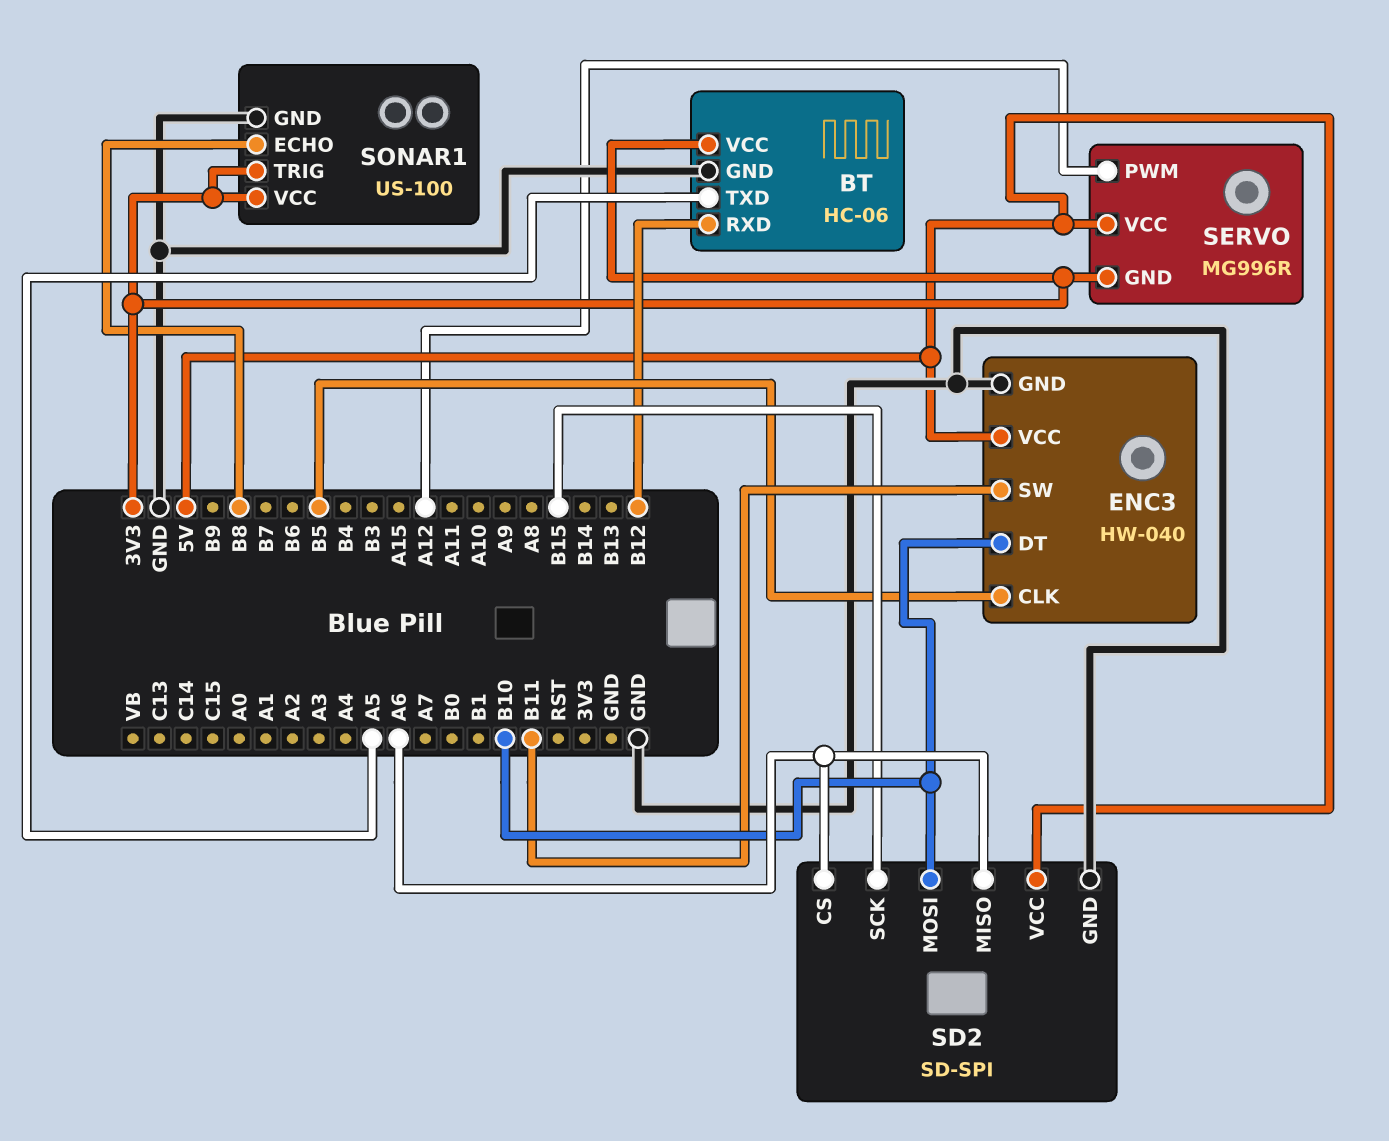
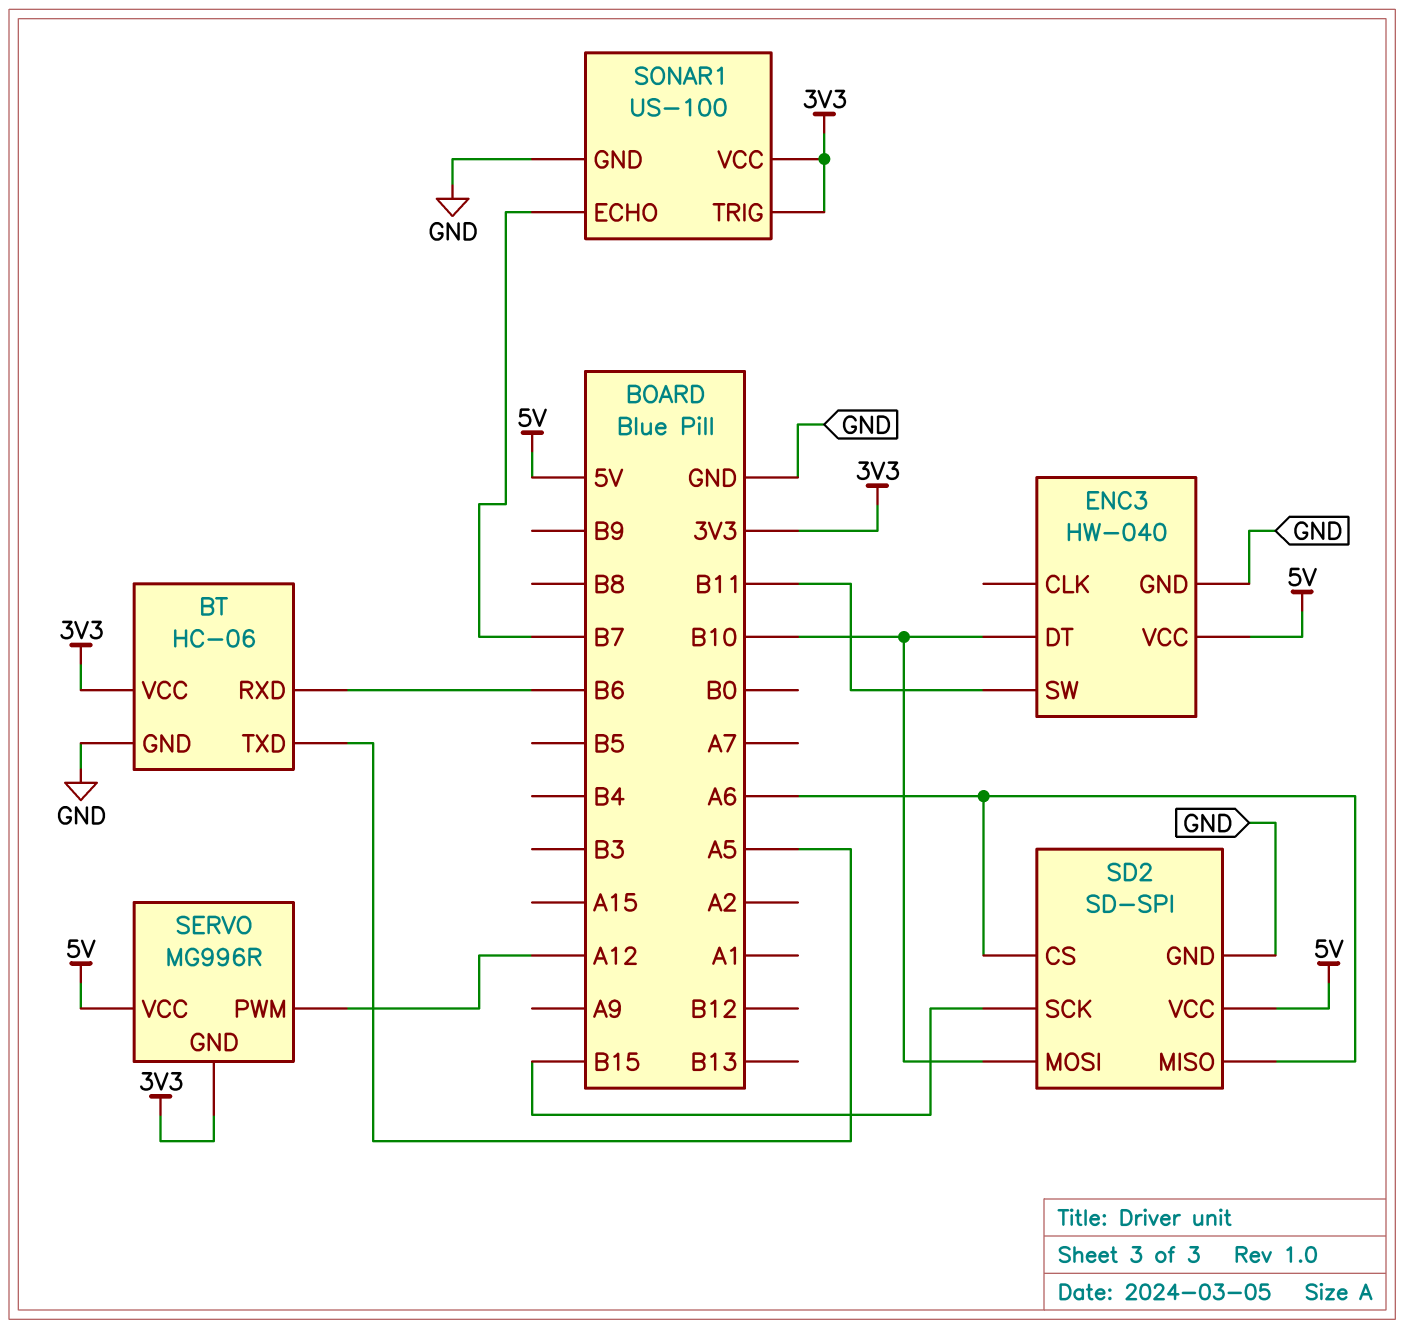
BT pin RXD: B12 -> B6
ENC3 pin CLK: B5 -> none
SONAR1 pin ECHO: B8 -> B7

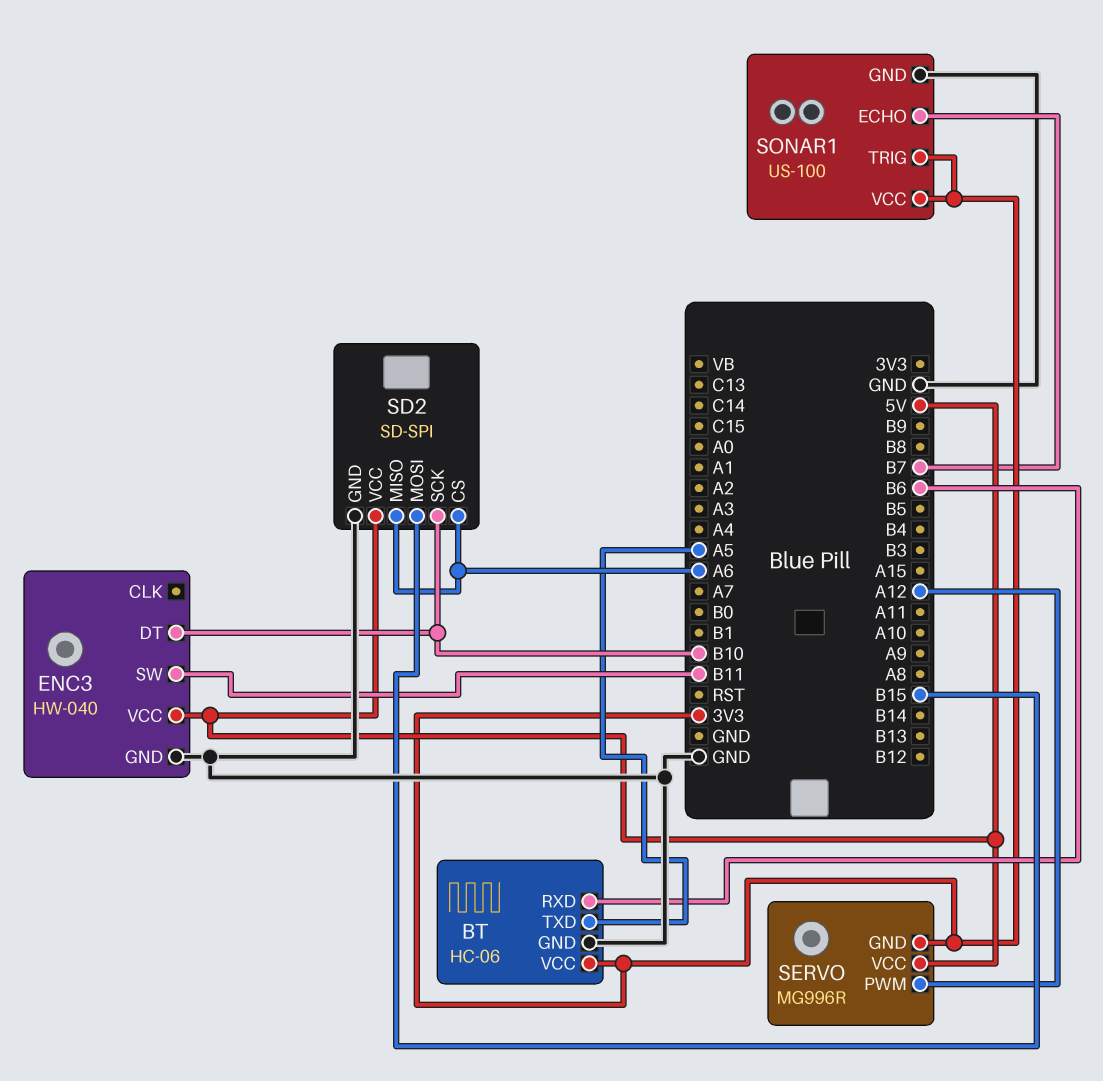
SD2 pin MOSI: B10 -> B15
SD2 pin SCK: B15 -> B10

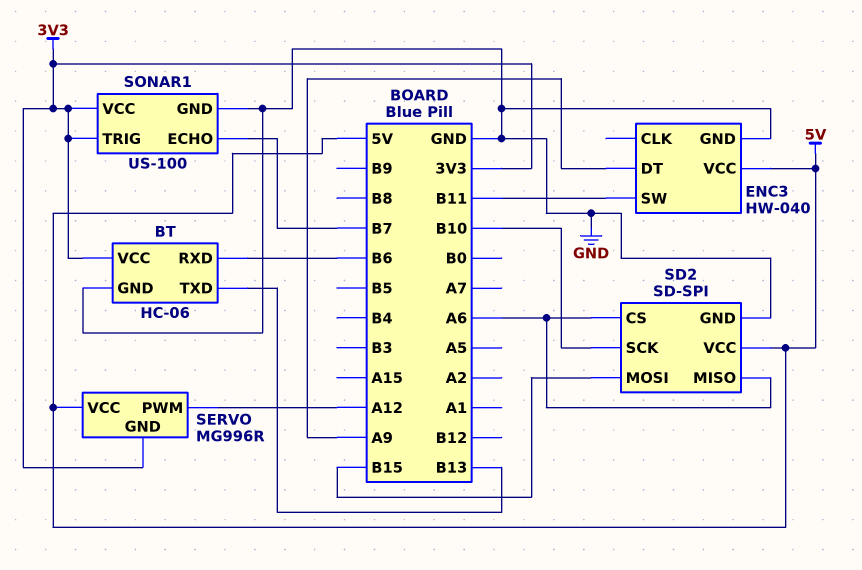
BT pin TXD: A5 -> B13
ENC3 pin DT: B10 -> A9

